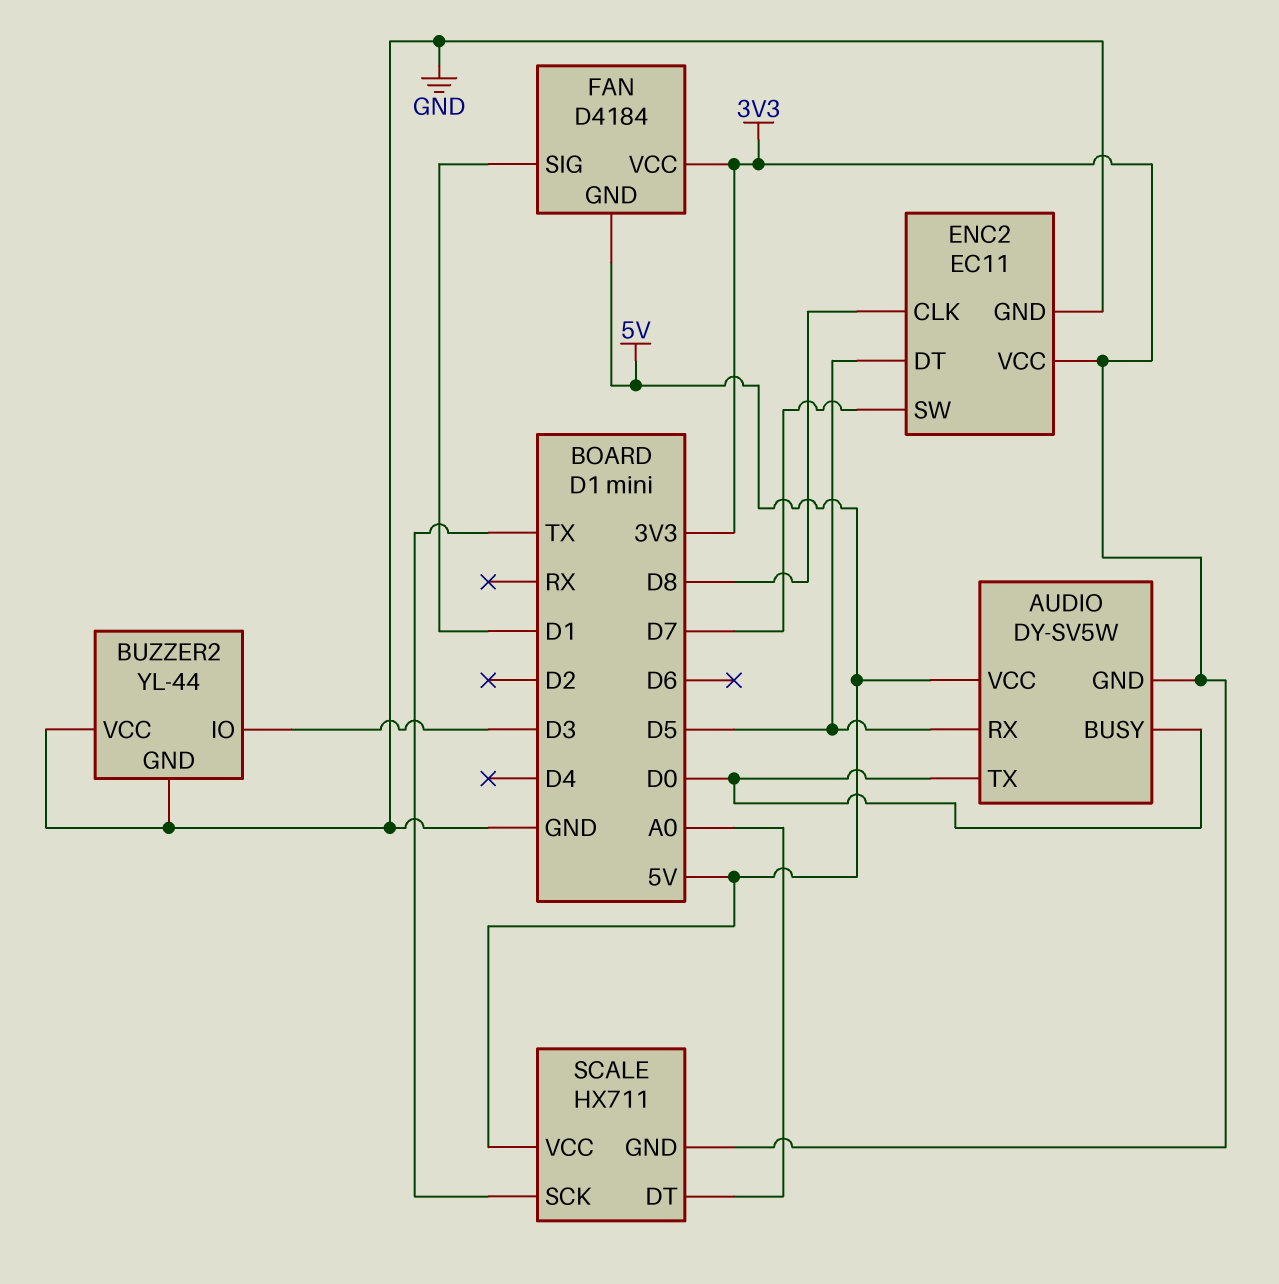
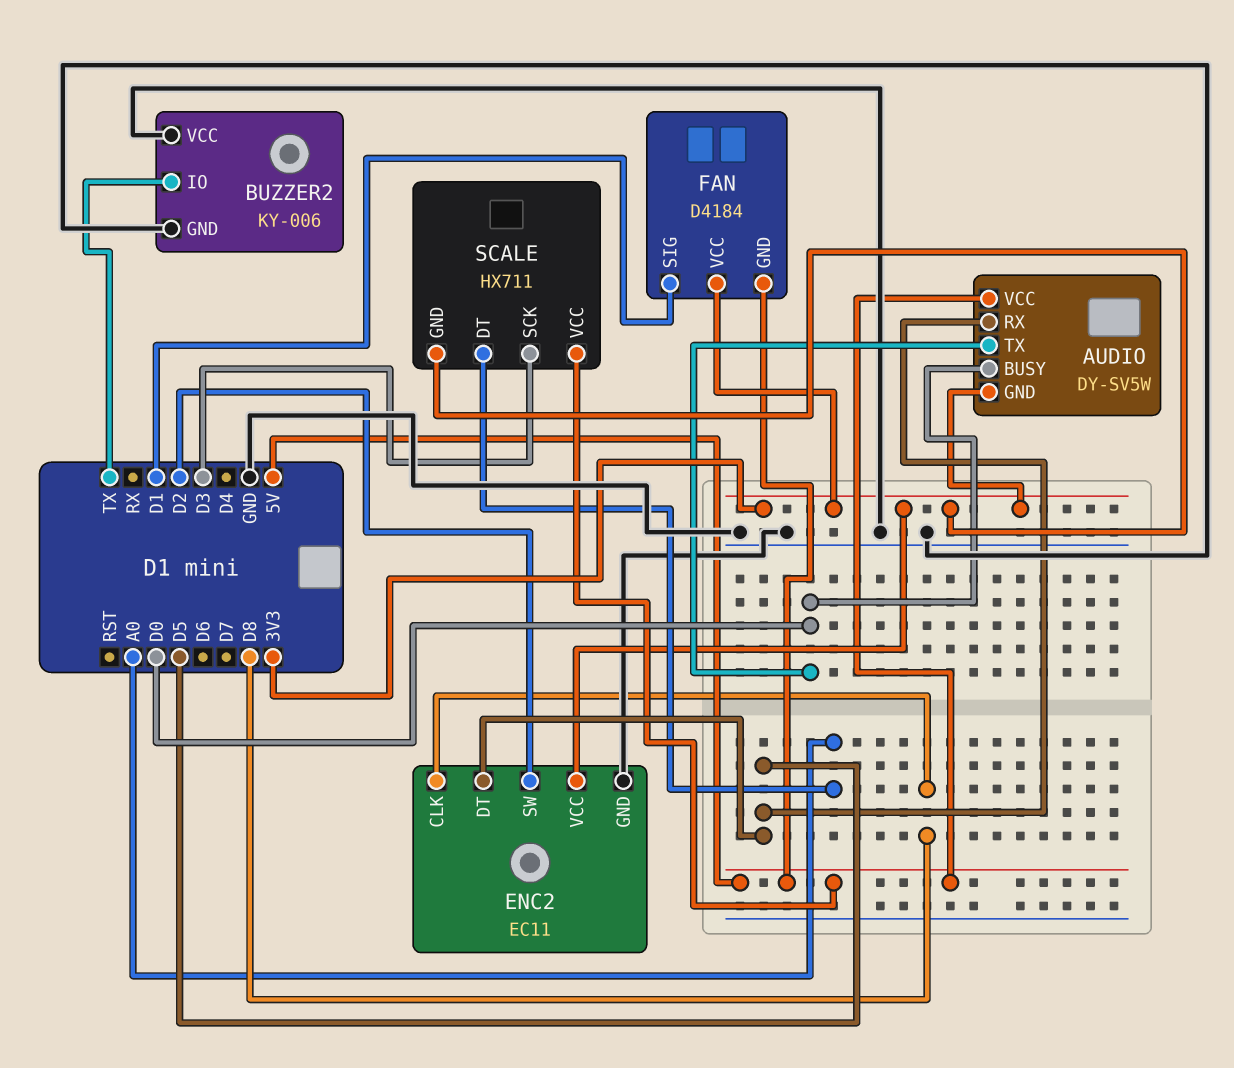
BUZZER2: YL-44 -> KY-006
BUZZER2 pin IO: D3 -> TX
ENC2 pin SW: D7 -> D2
SCALE pin SCK: TX -> D3

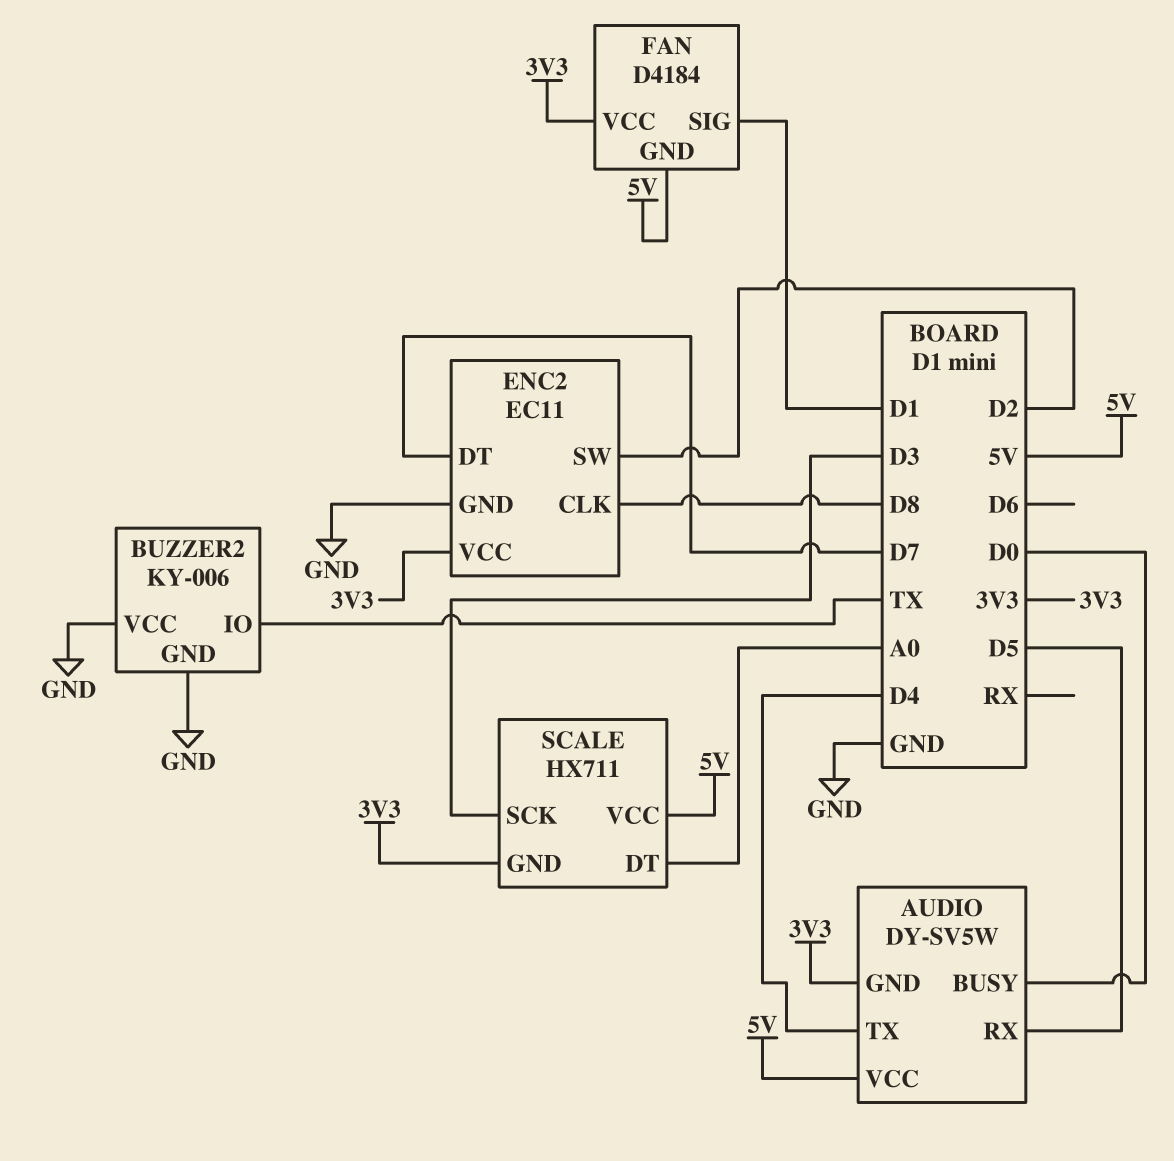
AUDIO pin TX: D0 -> D4
ENC2 pin DT: D5 -> D7

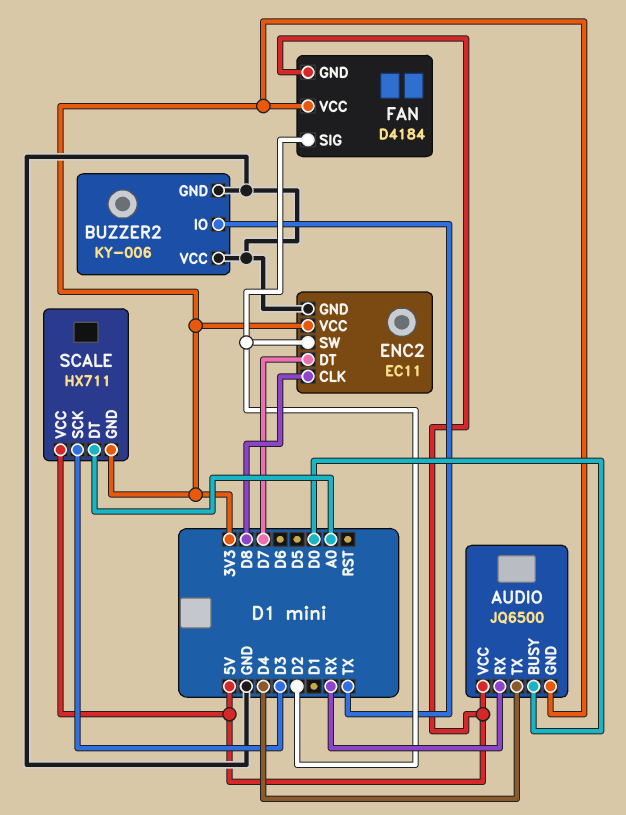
AUDIO: DY-SV5W -> JQ6500
AUDIO pin RX: D5 -> RX
FAN pin SIG: D1 -> D2

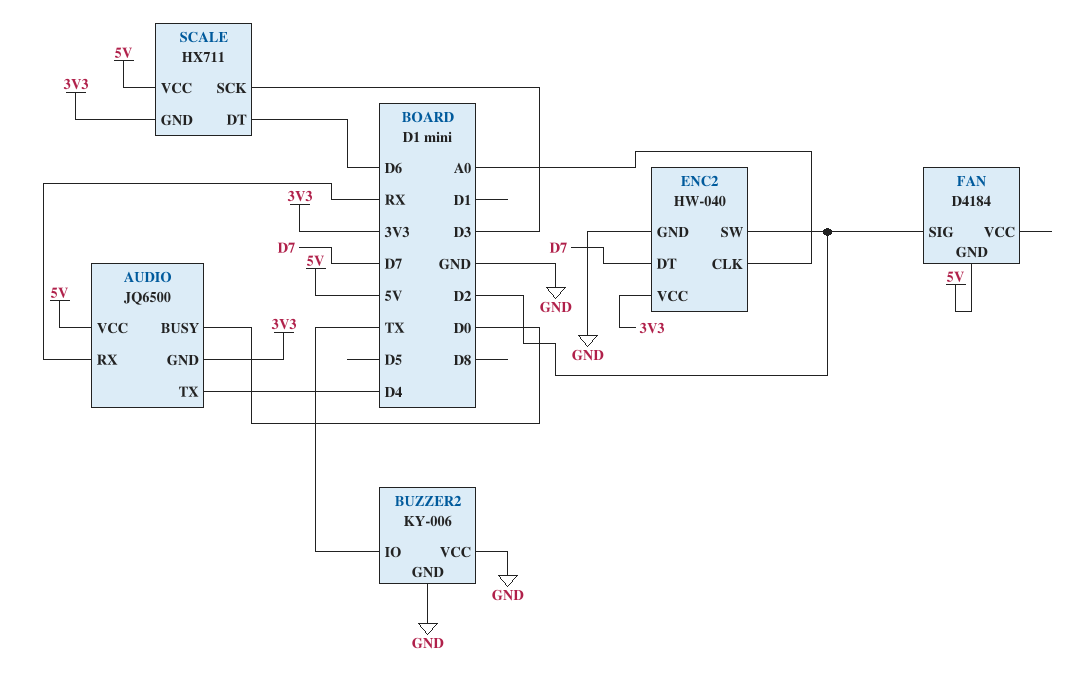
ENC2: EC11 -> HW-040
ENC2 pin CLK: D8 -> A0
FAN pin VCC: 3V3 -> none
SCALE pin DT: A0 -> D6

